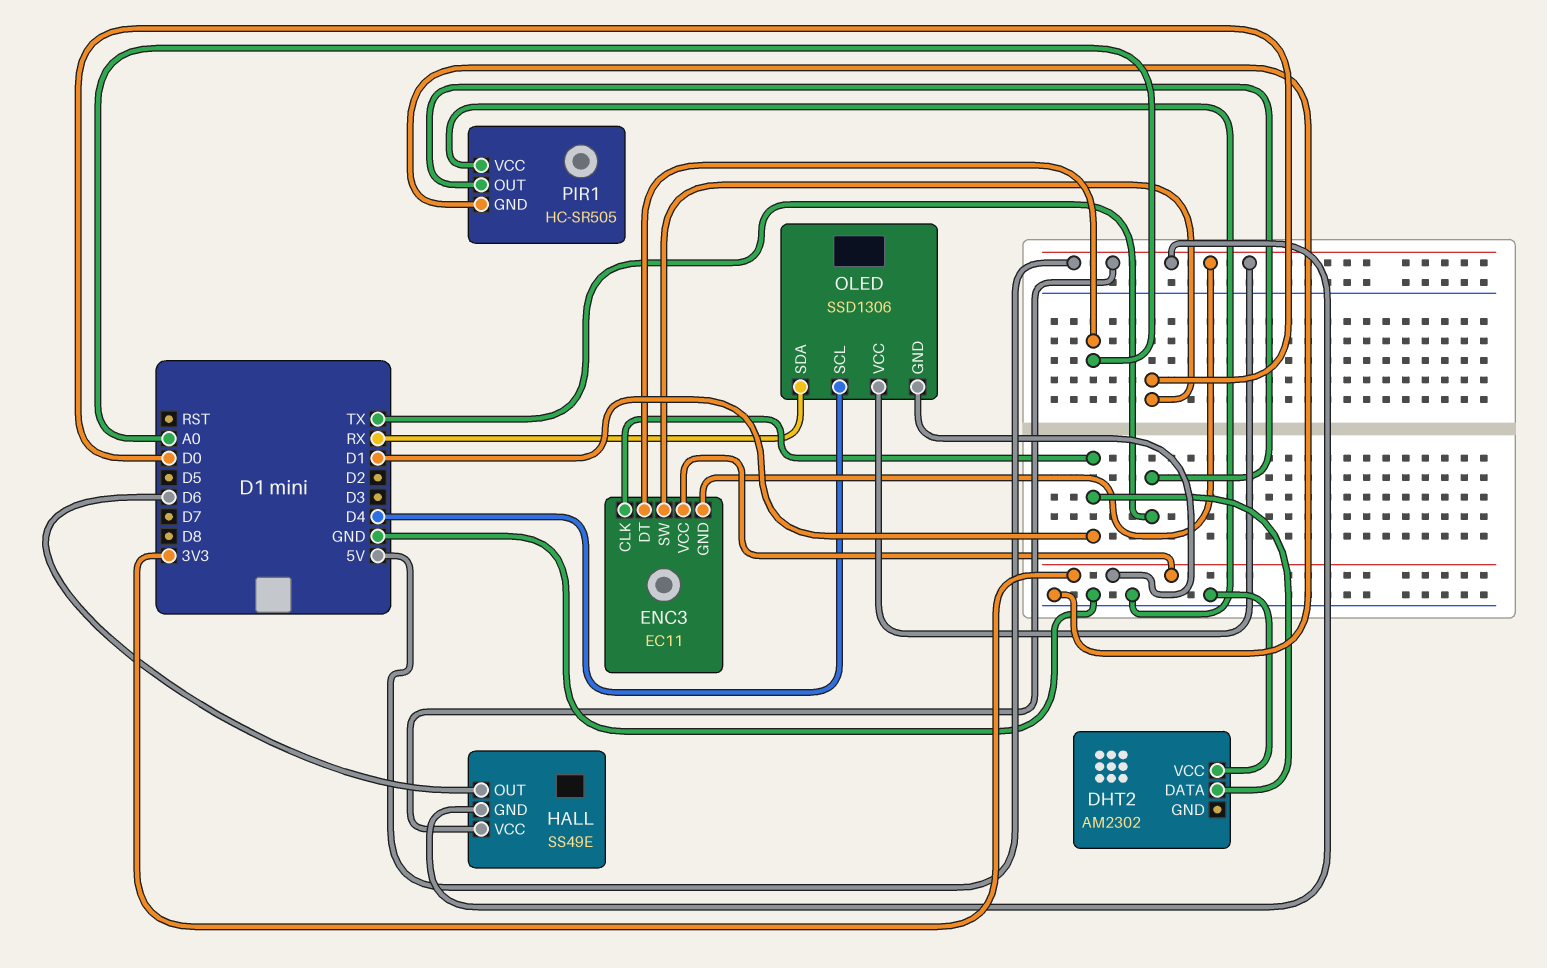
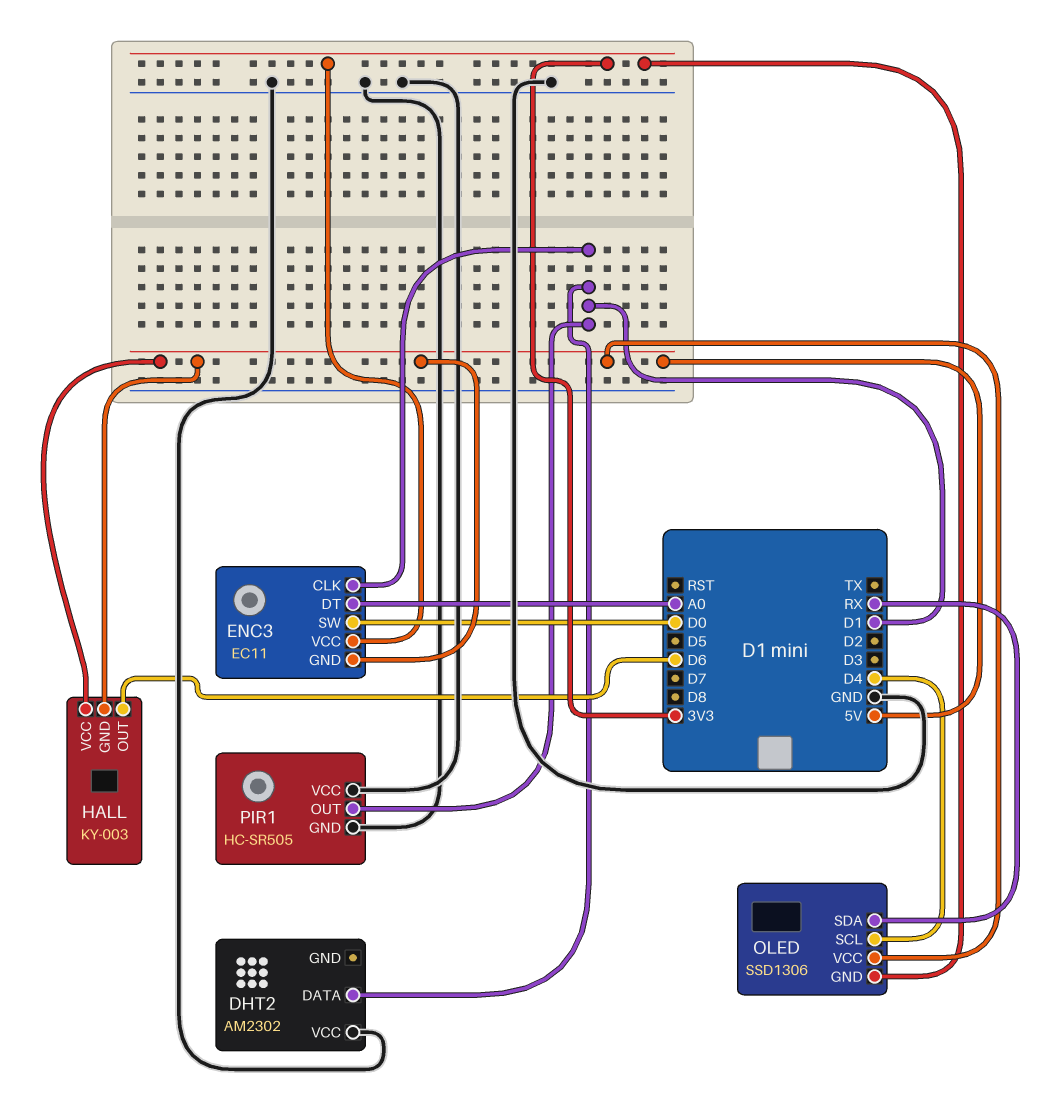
HALL: SS49E -> KY-003
PIR1 pin OUT: TX -> D1

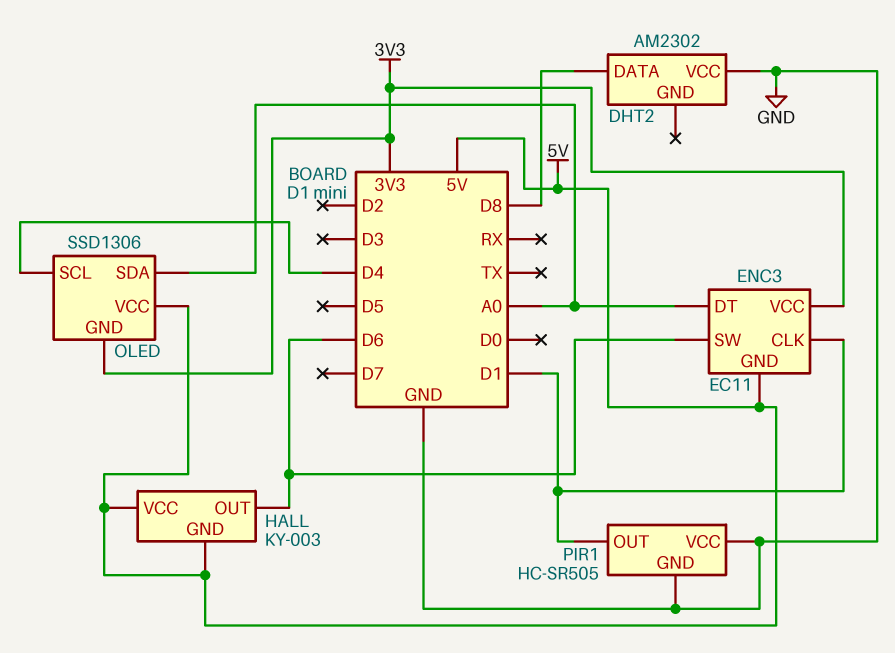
DHT2 pin DATA: D1 -> D8
ENC3 pin SW: D0 -> D6
OLED pin SDA: RX -> A0

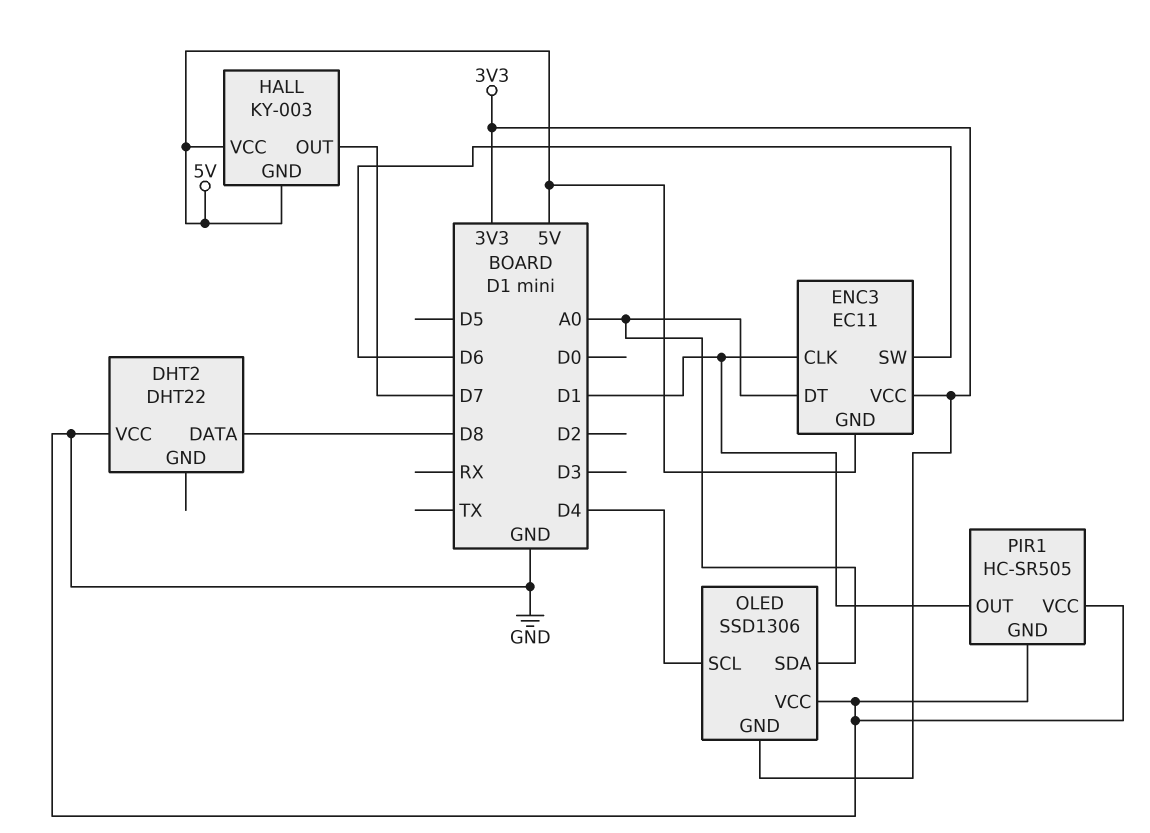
DHT2: AM2302 -> DHT22
HALL pin OUT: D6 -> D7
OLED pin VCC: 5V -> GND

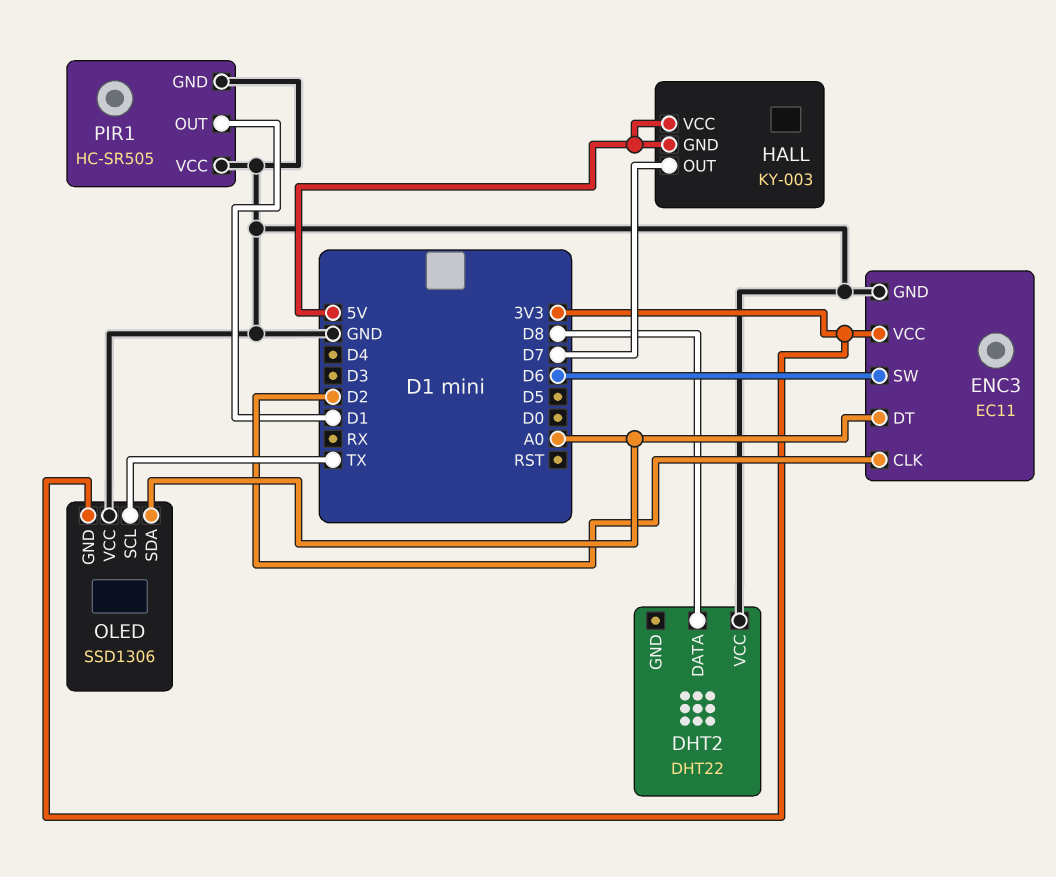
ENC3 pin CLK: D1 -> D2
ENC3 pin GND: 5V -> GND
OLED pin SCL: D4 -> TX

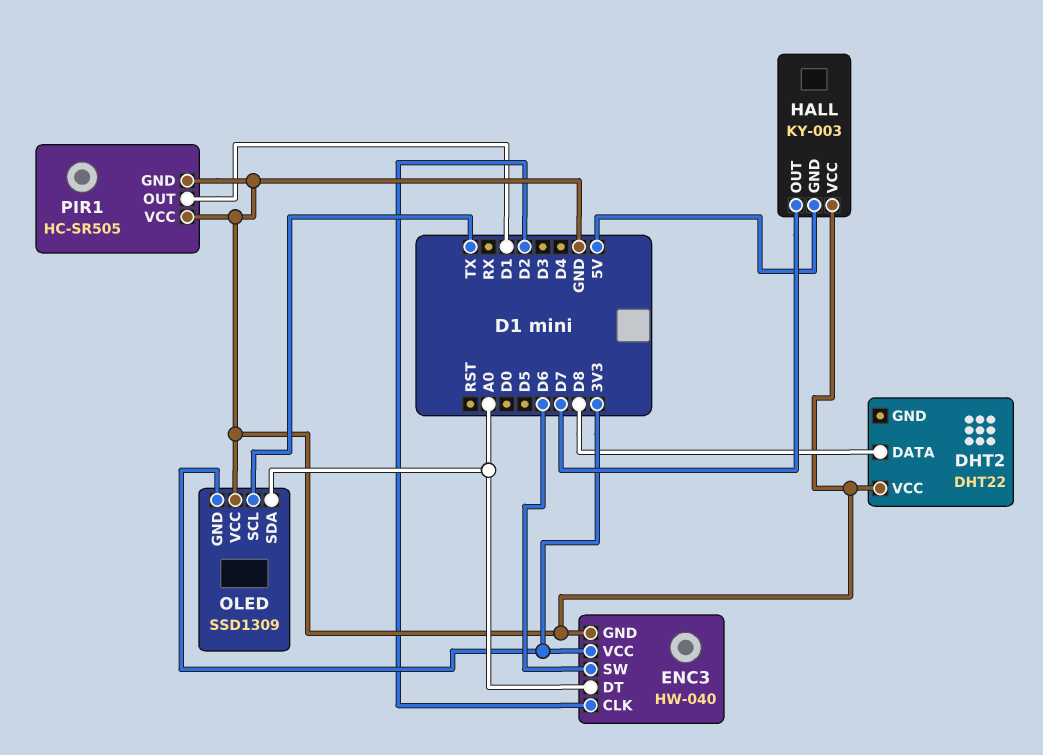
ENC3: EC11 -> HW-040
HALL pin VCC: 5V -> GND
OLED: SSD1306 -> SSD1309

